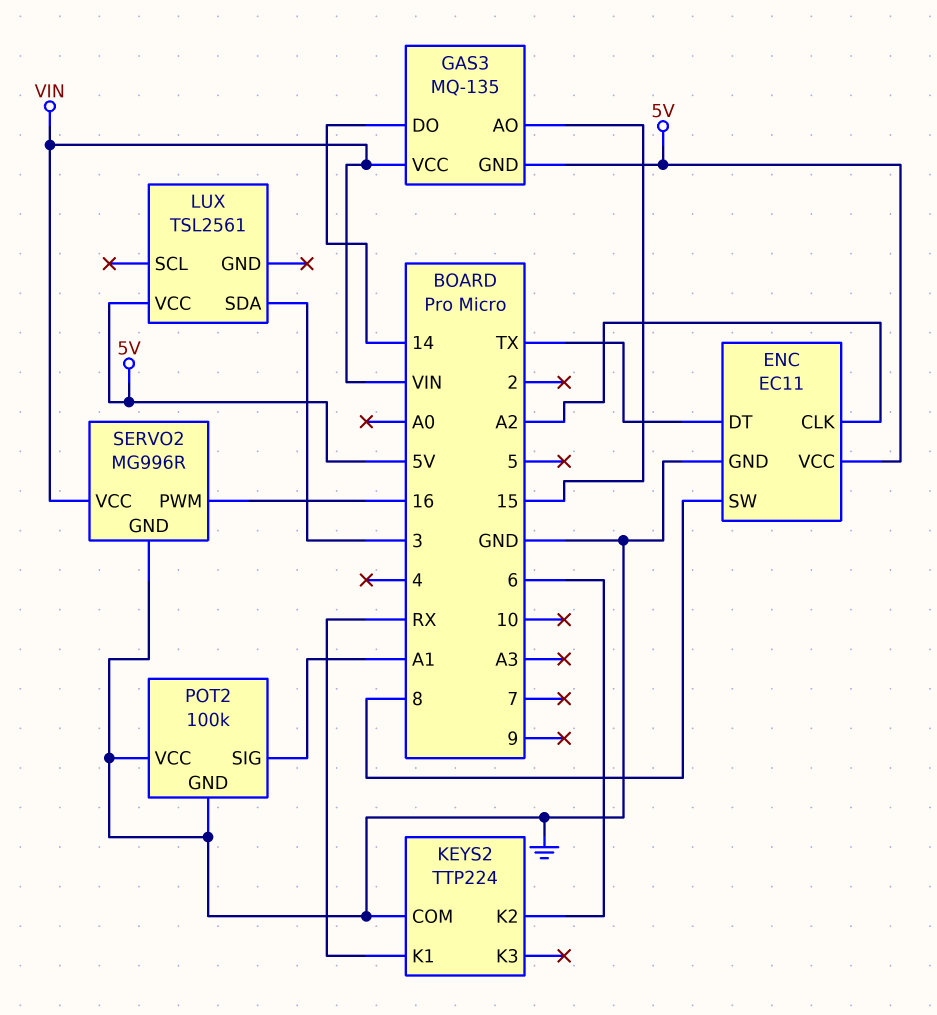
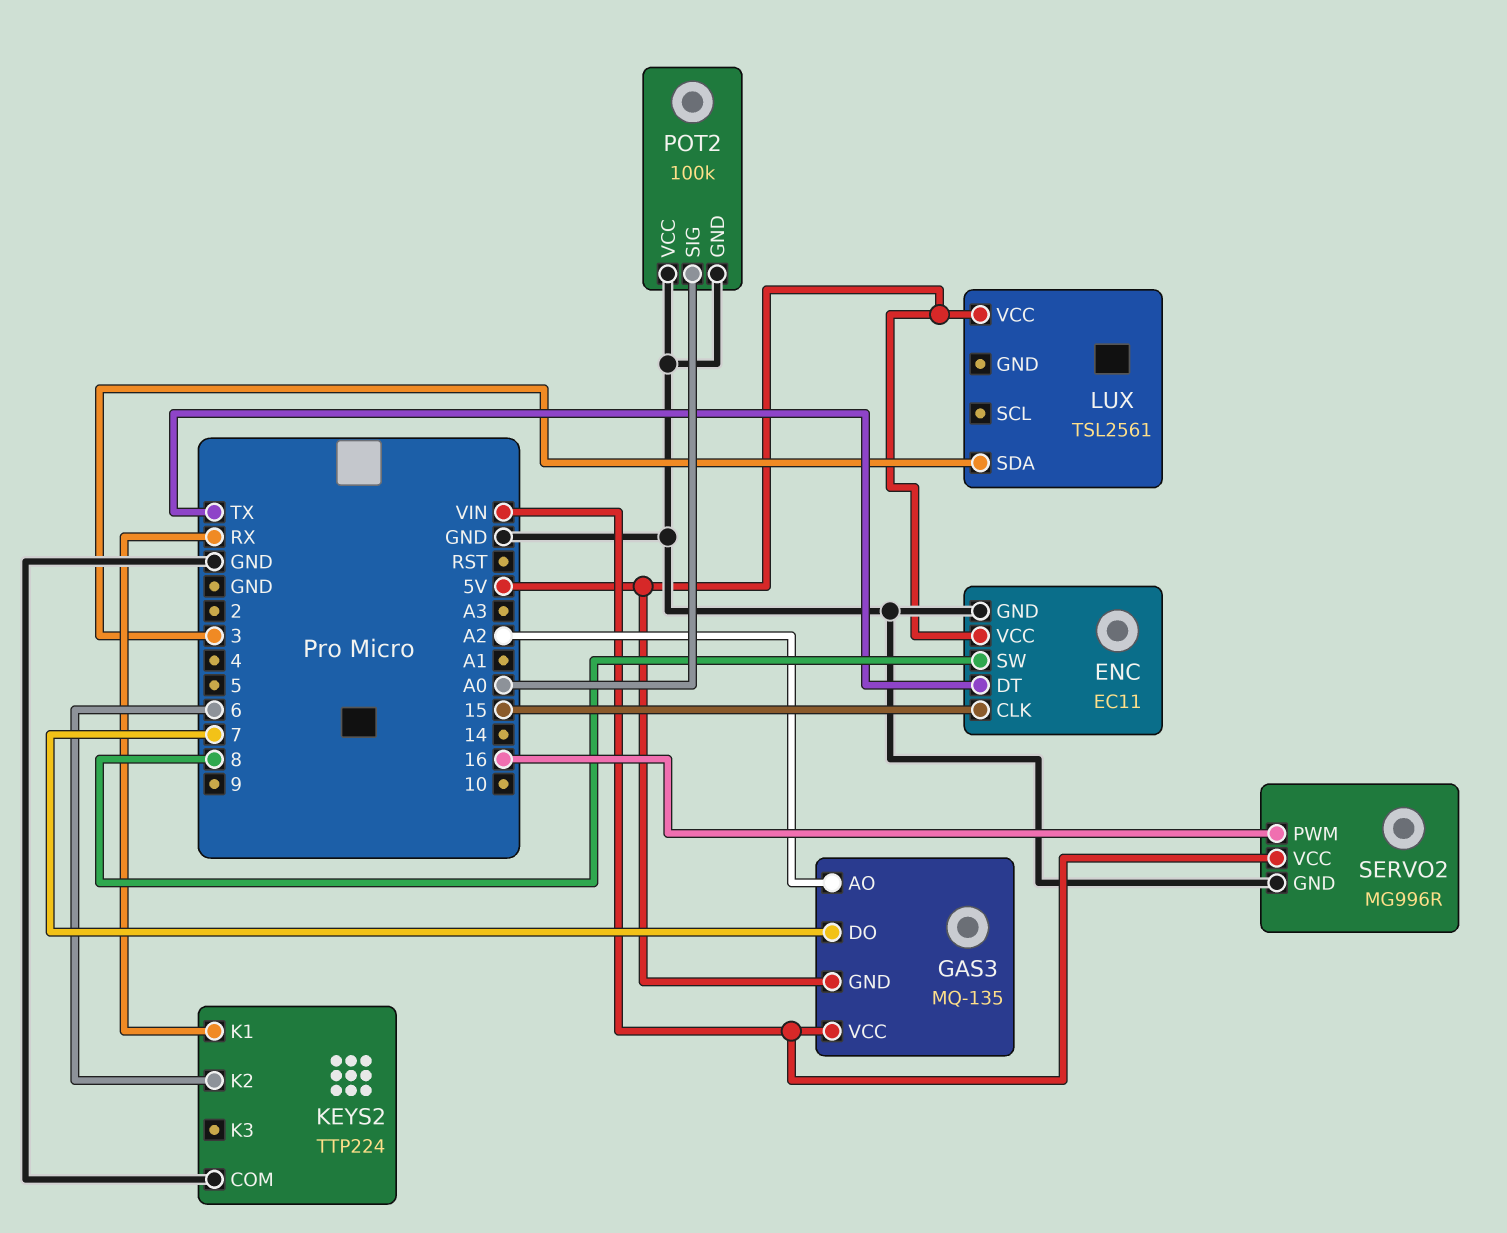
ENC pin CLK: A2 -> 15
GAS3 pin AO: 15 -> A2
GAS3 pin DO: 14 -> 7
POT2 pin SIG: A1 -> A0

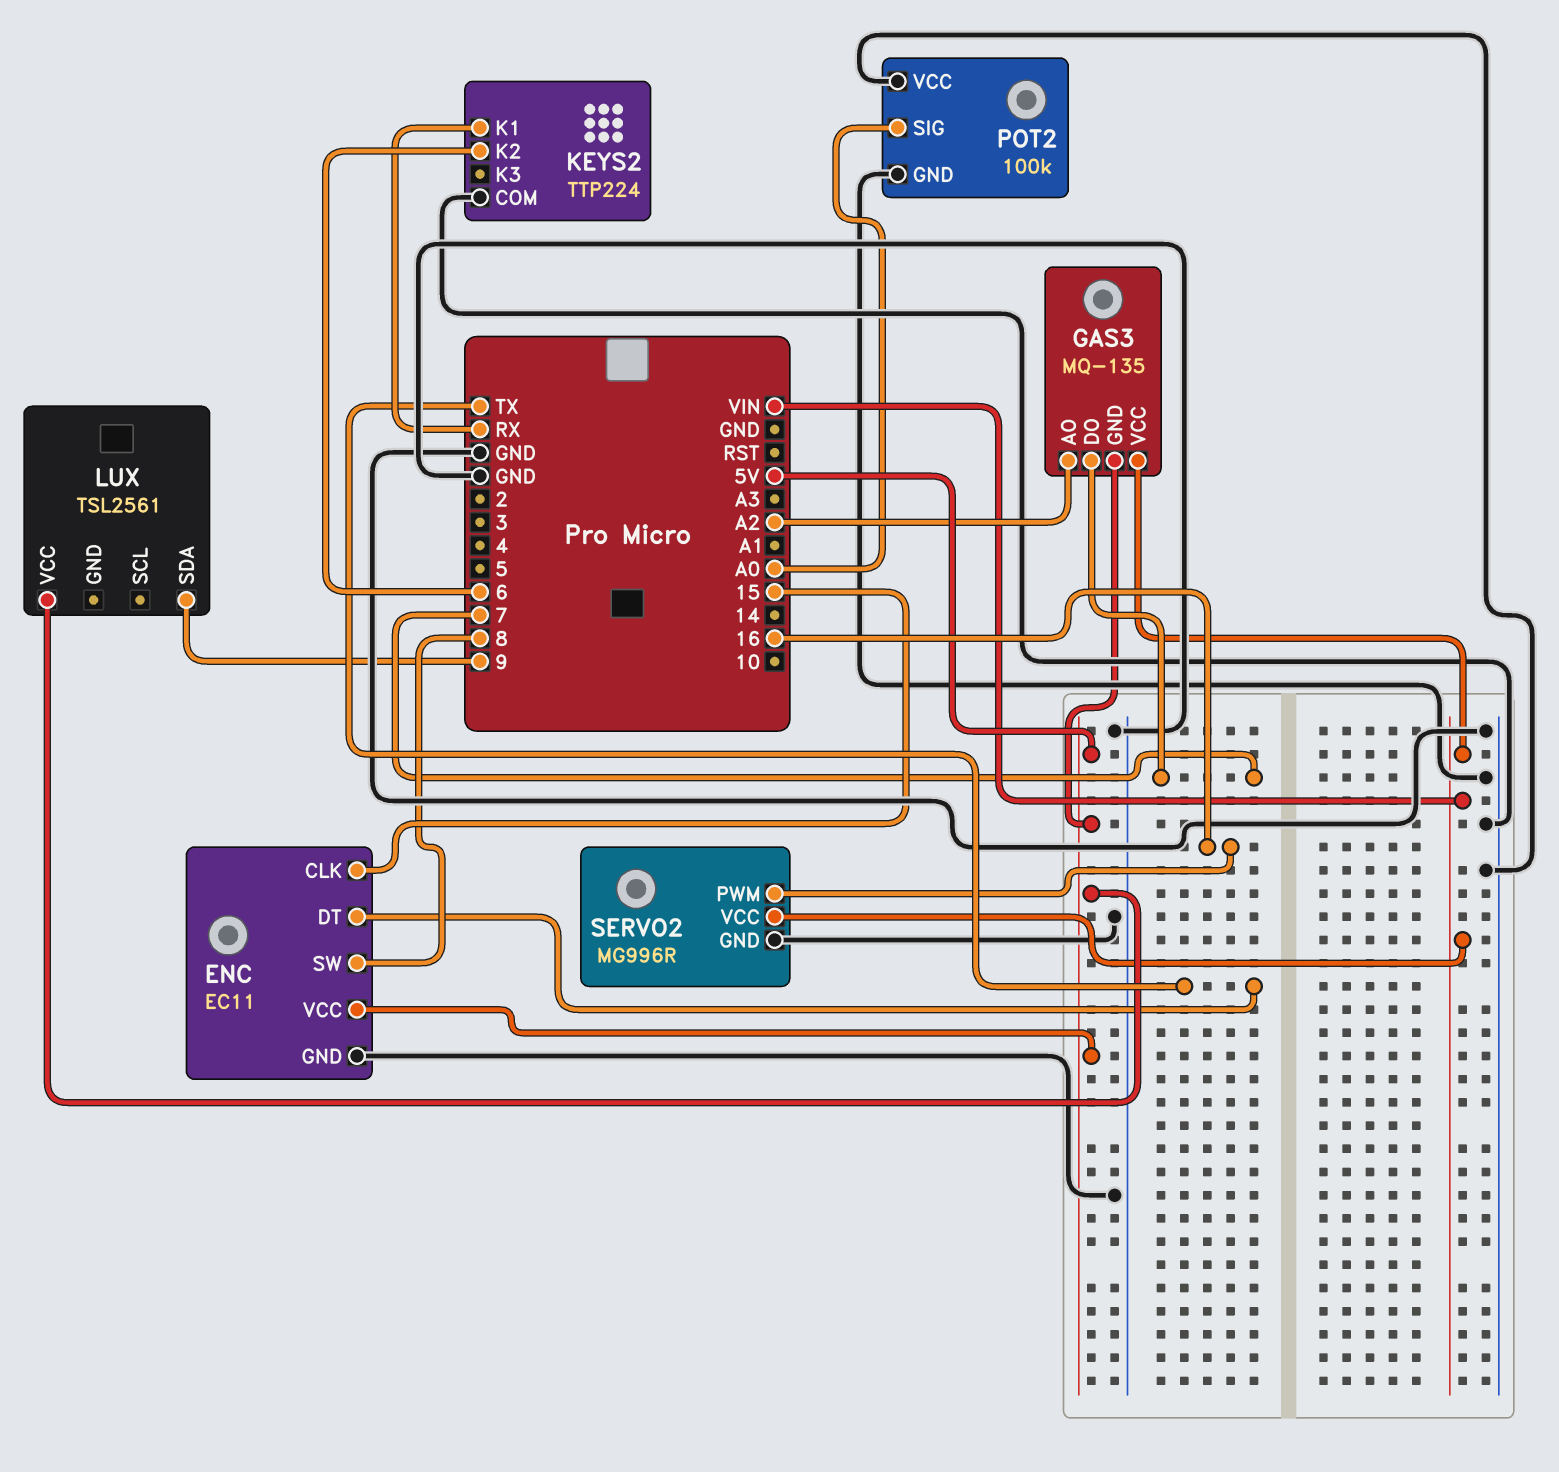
LUX pin SDA: 3 -> 9

